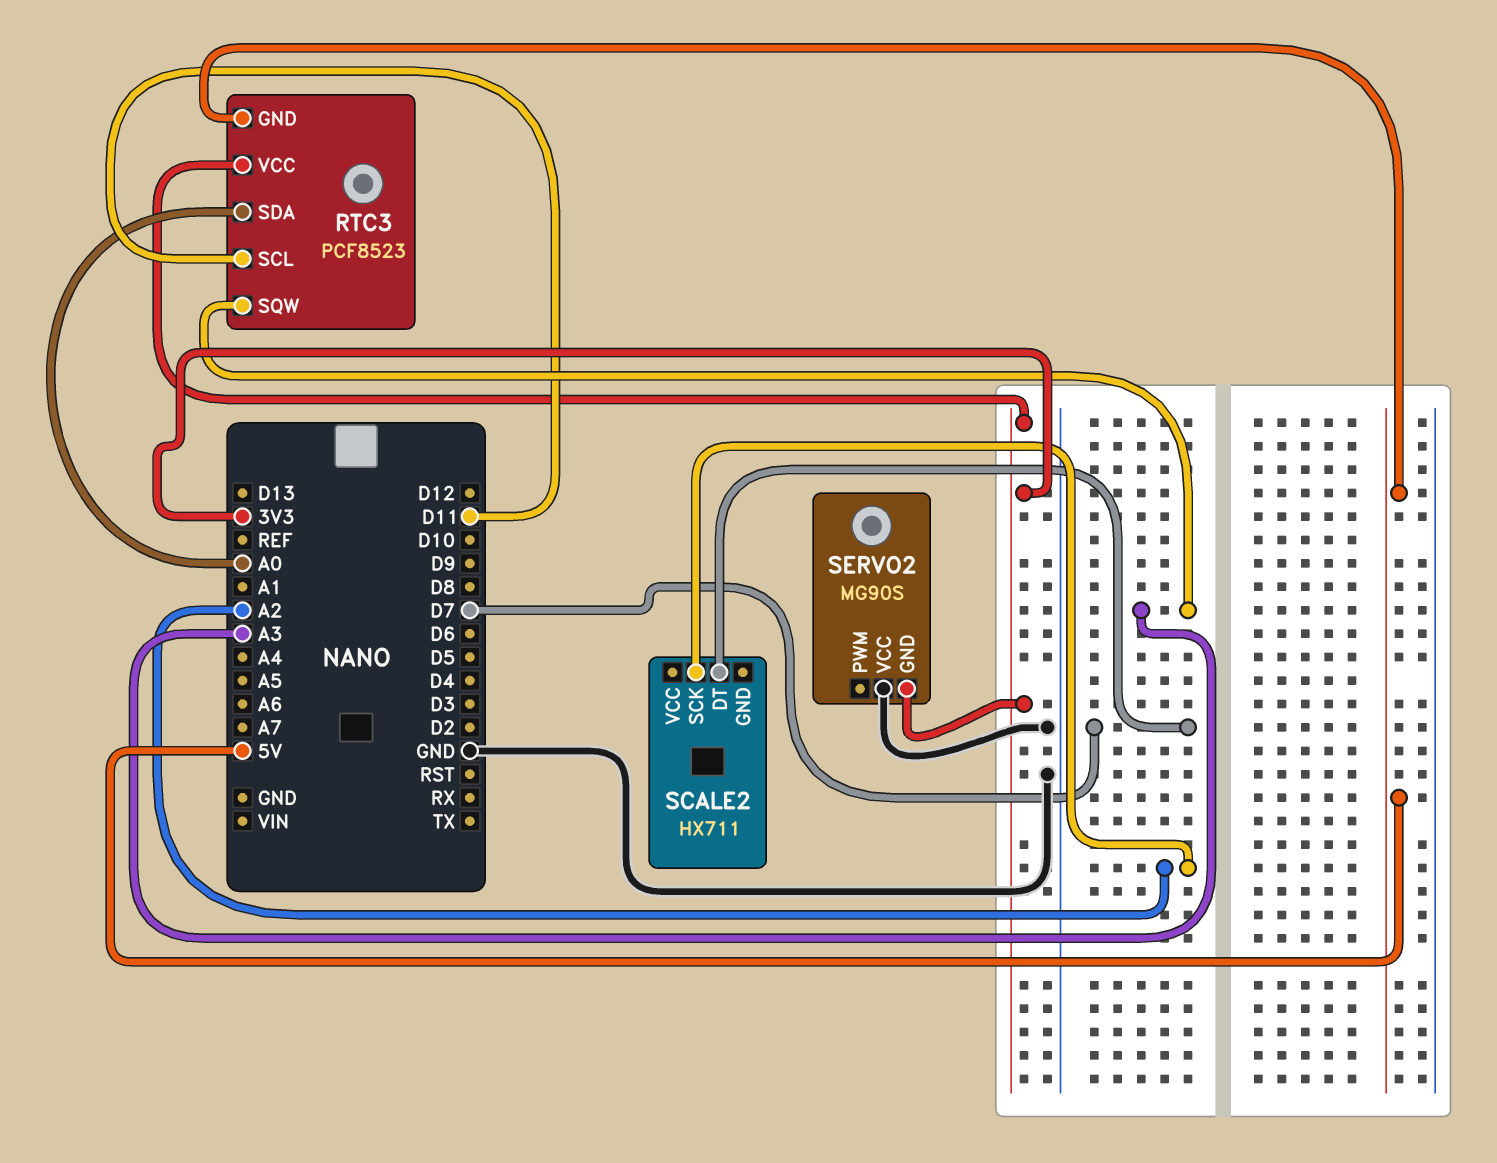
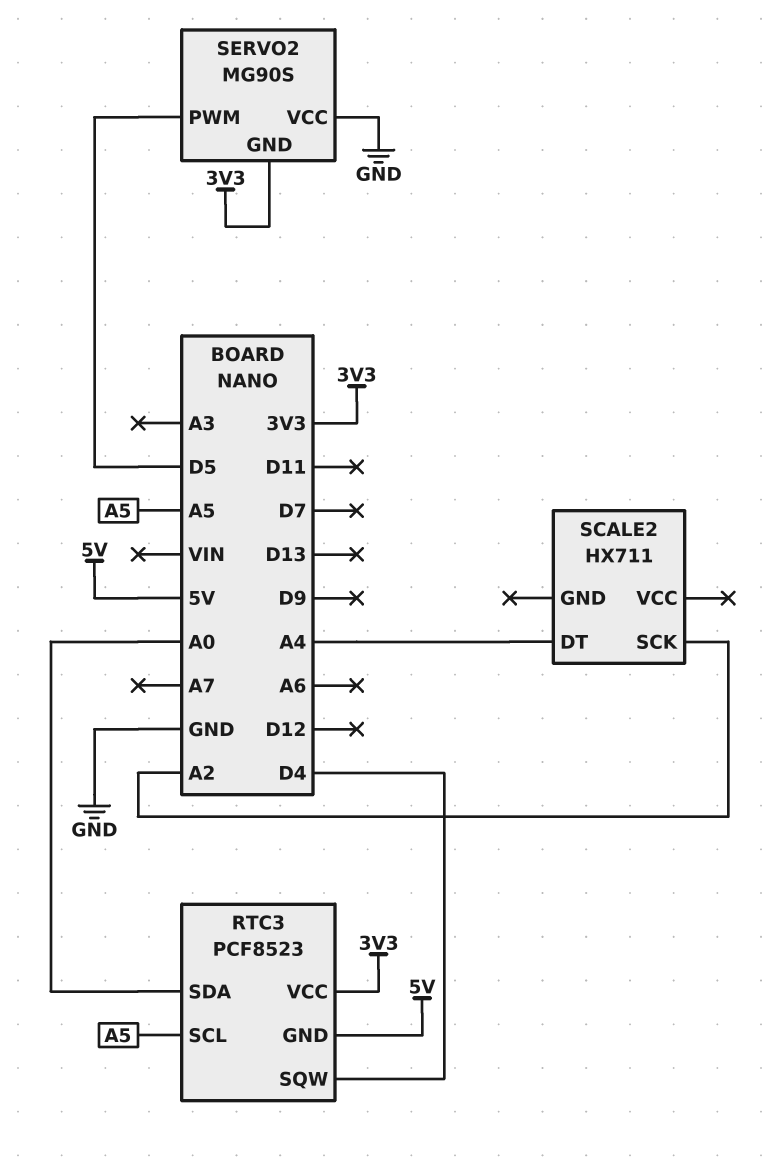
RTC3 pin SCL: D11 -> A5
RTC3 pin SQW: A3 -> D4
SCALE2 pin DT: D7 -> A4
SERVO2 pin PWM: none -> D5

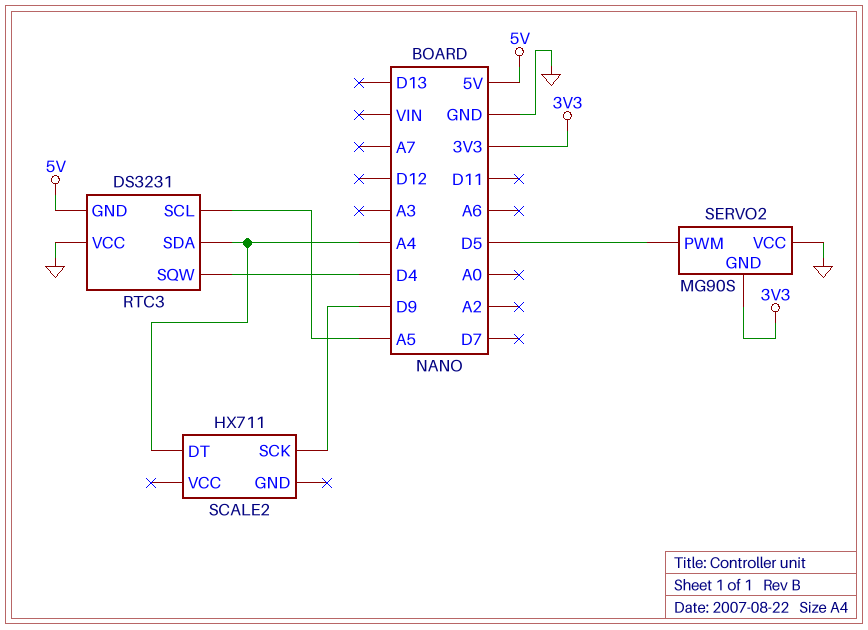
RTC3: PCF8523 -> DS3231
RTC3 pin SDA: A0 -> A4
RTC3 pin VCC: 3V3 -> GND
SCALE2 pin SCK: A2 -> D9

